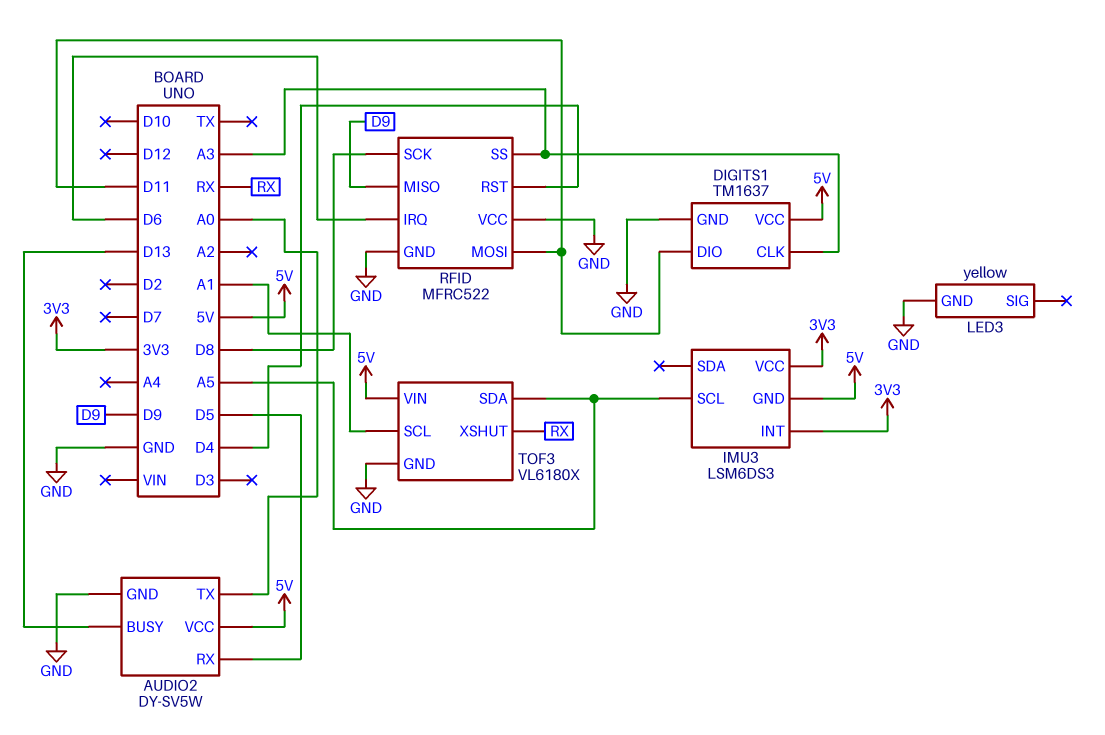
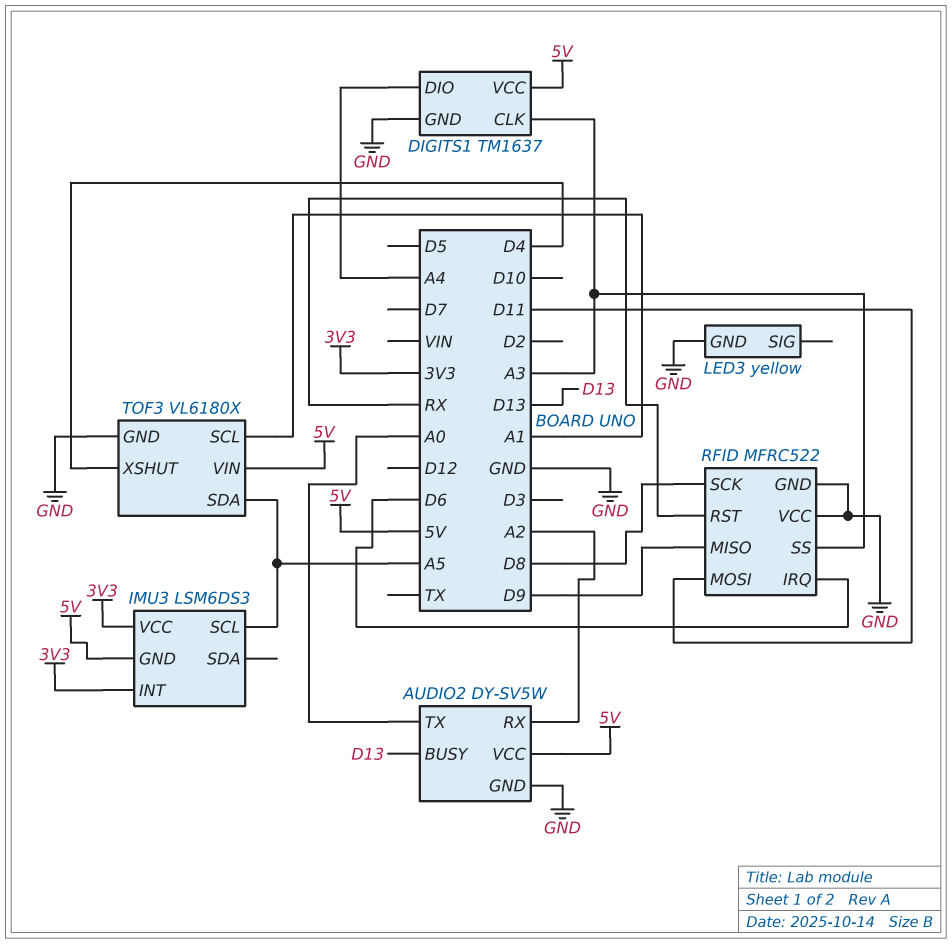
AUDIO2 pin RX: D5 -> A2
DIGITS1 pin DIO: D11 -> A4
RFID pin RST: D4 -> RX
TOF3 pin XSHUT: RX -> D4

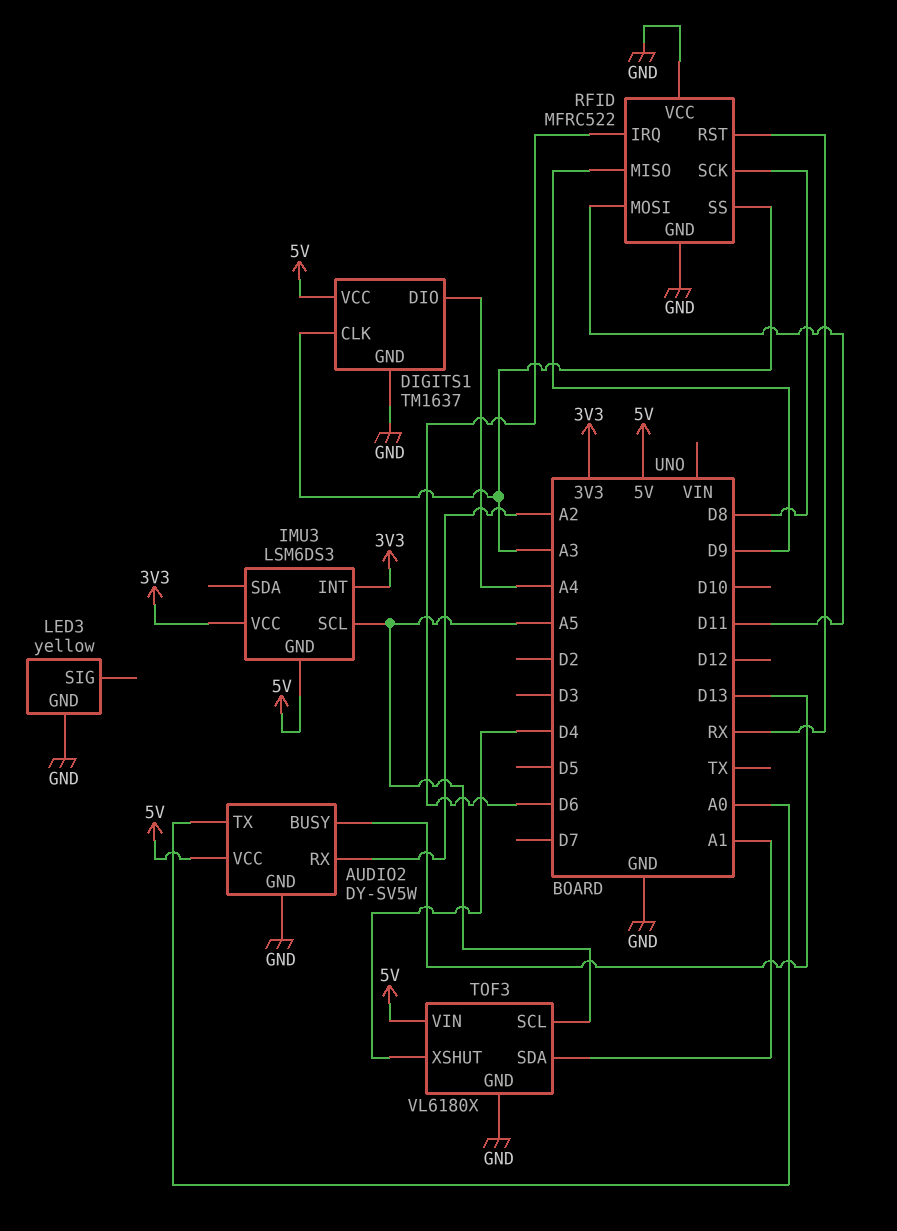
TOF3 pin SCL: A1 -> A5
TOF3 pin SDA: A5 -> A1

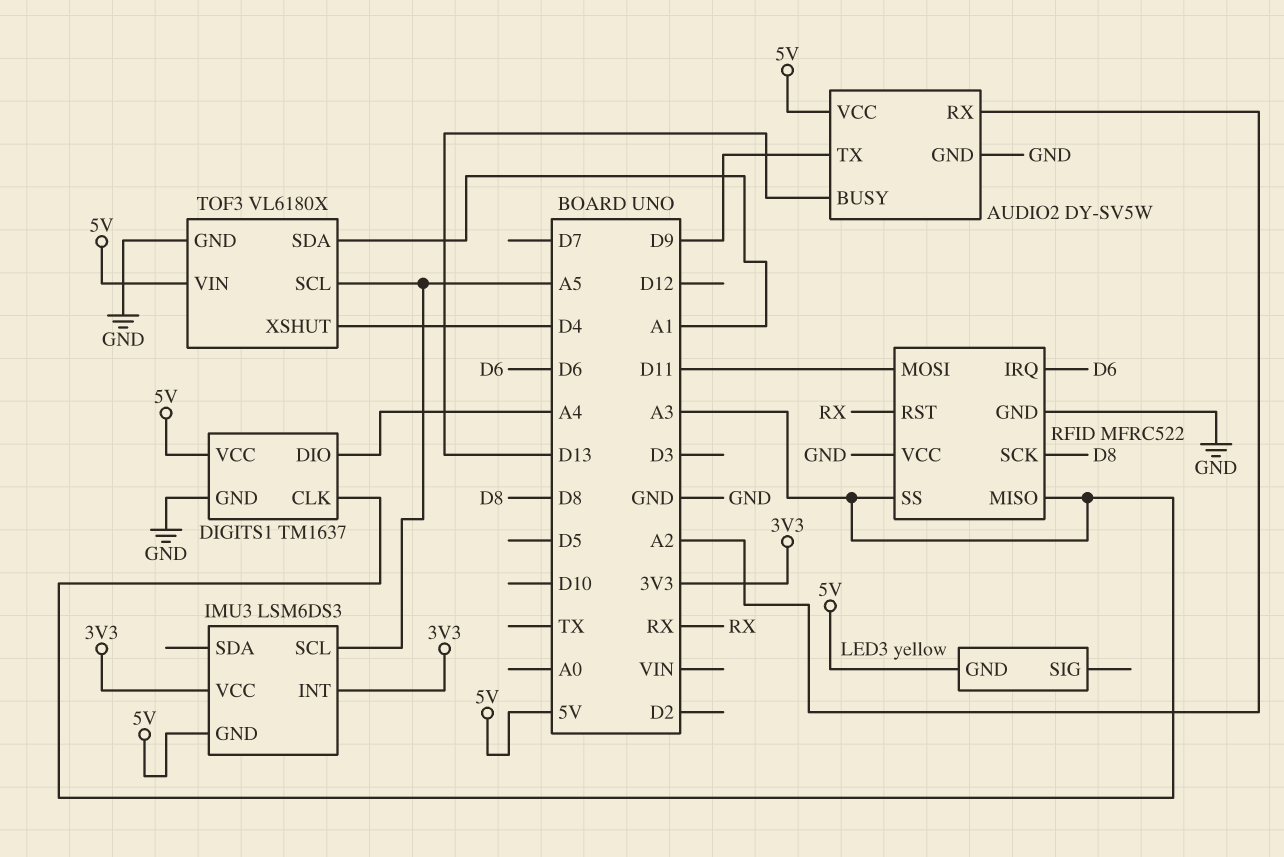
AUDIO2 pin TX: A0 -> D9
LED3 pin GND: GND -> 5V
RFID pin MISO: D9 -> A3

